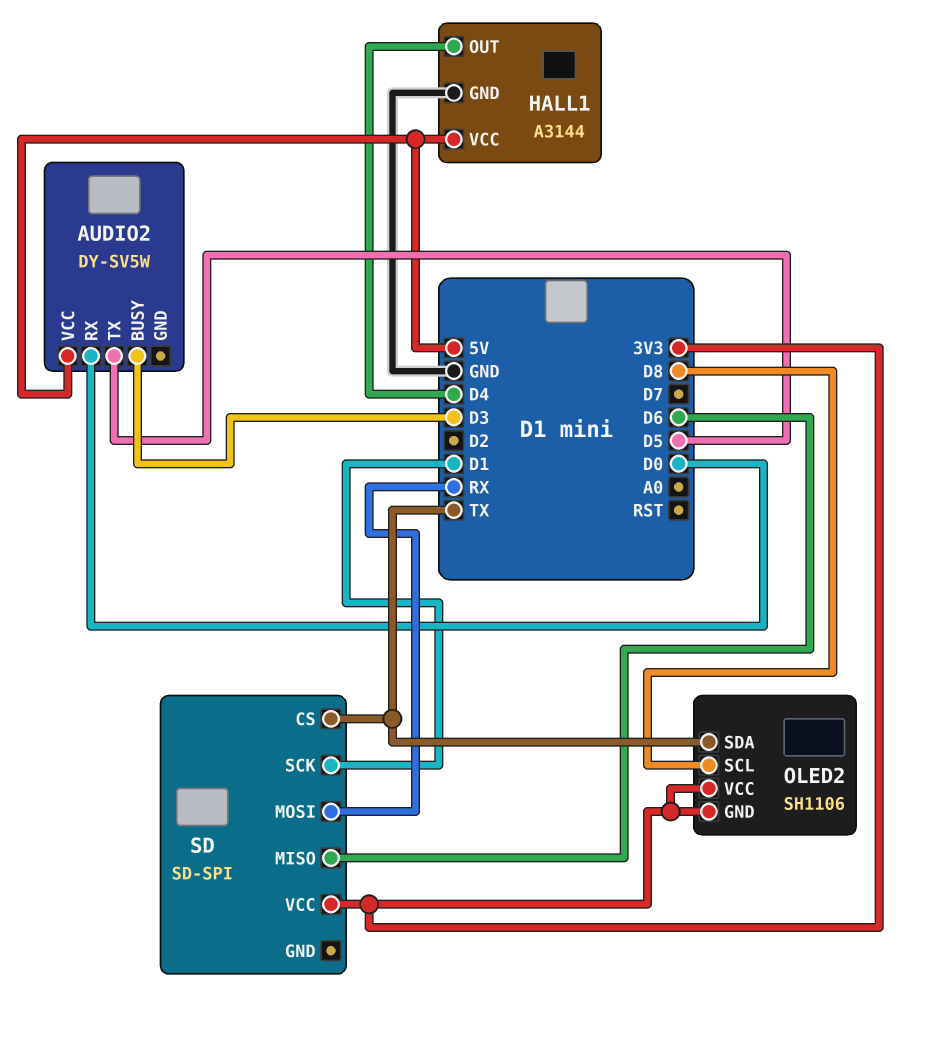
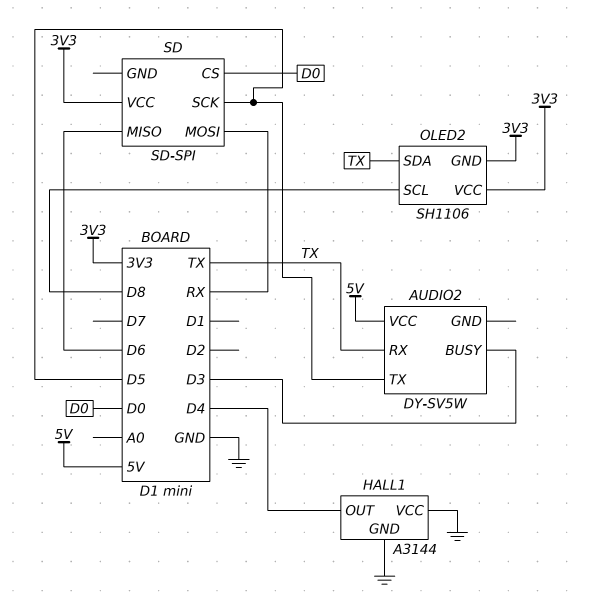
AUDIO2 pin RX: D0 -> TX
HALL1 pin VCC: 5V -> GND
SD pin CS: TX -> D0
SD pin SCK: D1 -> D5

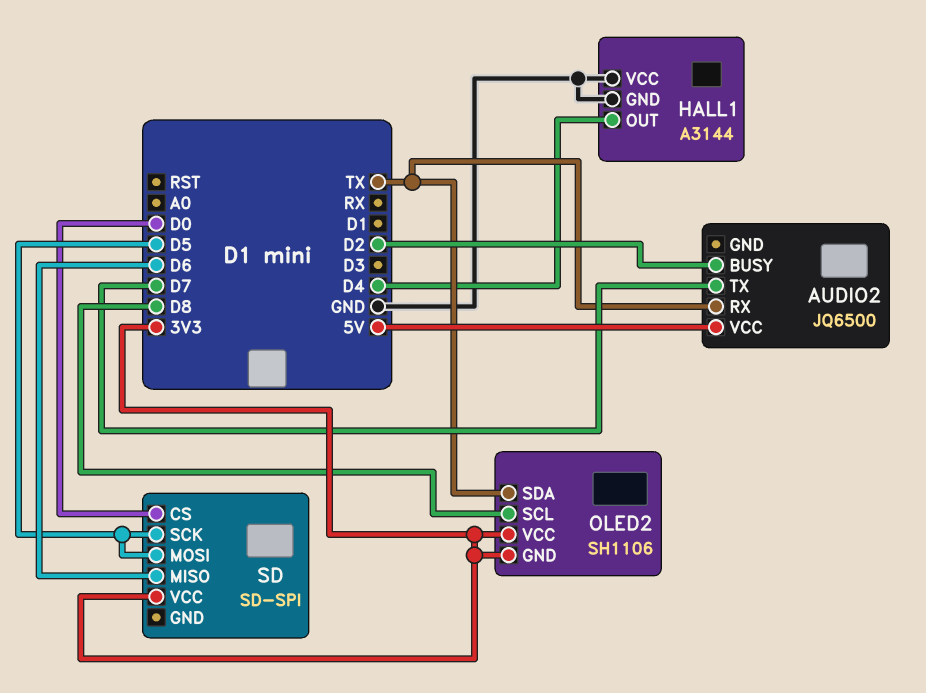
AUDIO2: DY-SV5W -> JQ6500
AUDIO2 pin BUSY: D3 -> D2
AUDIO2 pin TX: D5 -> D7
SD pin MOSI: RX -> D5

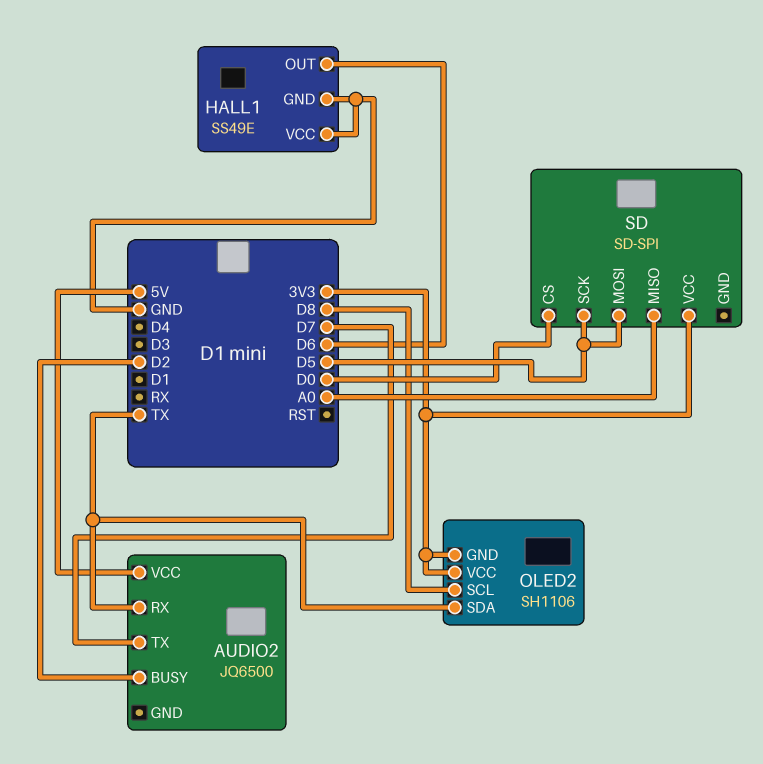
HALL1: A3144 -> SS49E
HALL1 pin OUT: D4 -> D6
SD pin MISO: D6 -> A0

